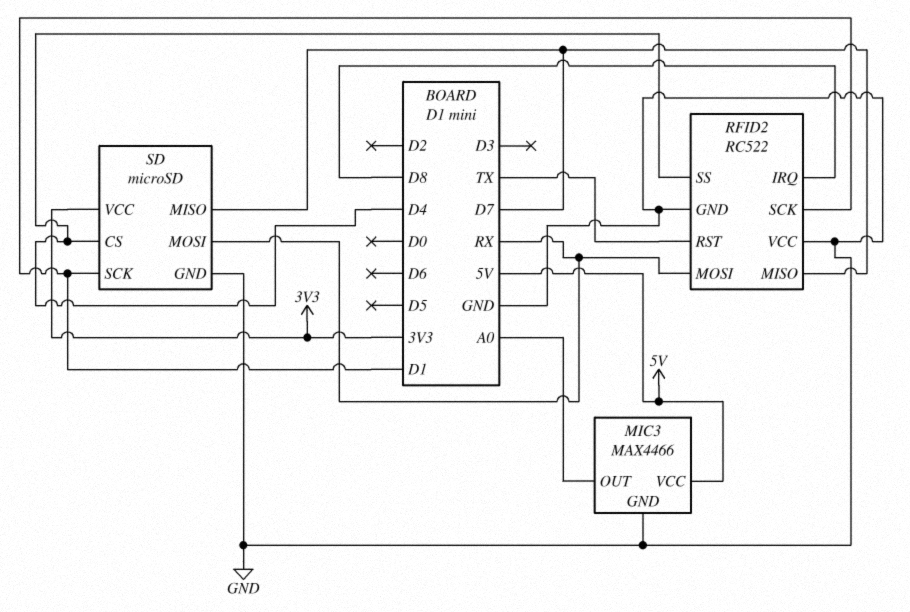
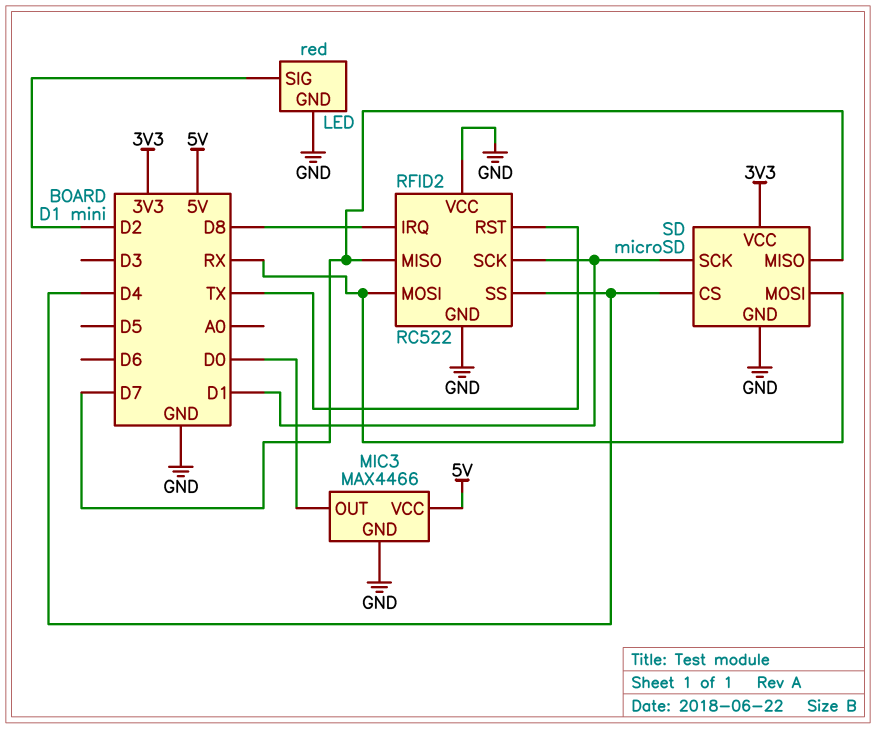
LED: none -> red
LED pin GND: none -> GND
LED pin SIG: none -> D2
MIC3 pin OUT: A0 -> D0

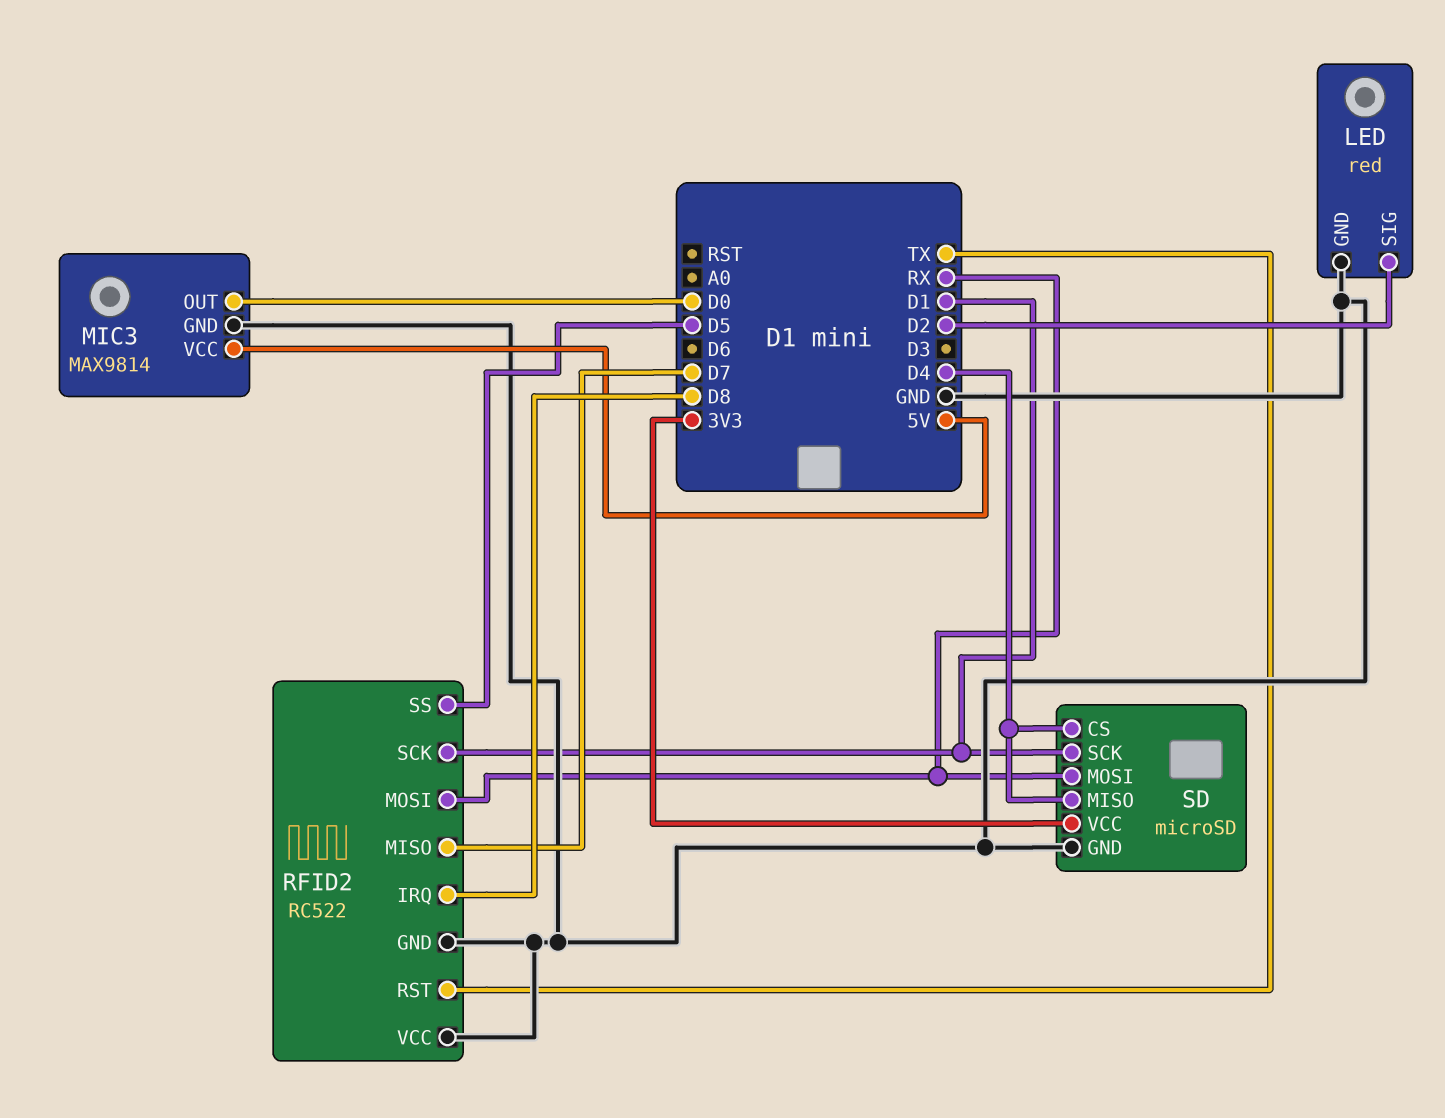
MIC3: MAX4466 -> MAX9814
RFID2 pin SS: D4 -> D5
SD pin MISO: D7 -> D4

